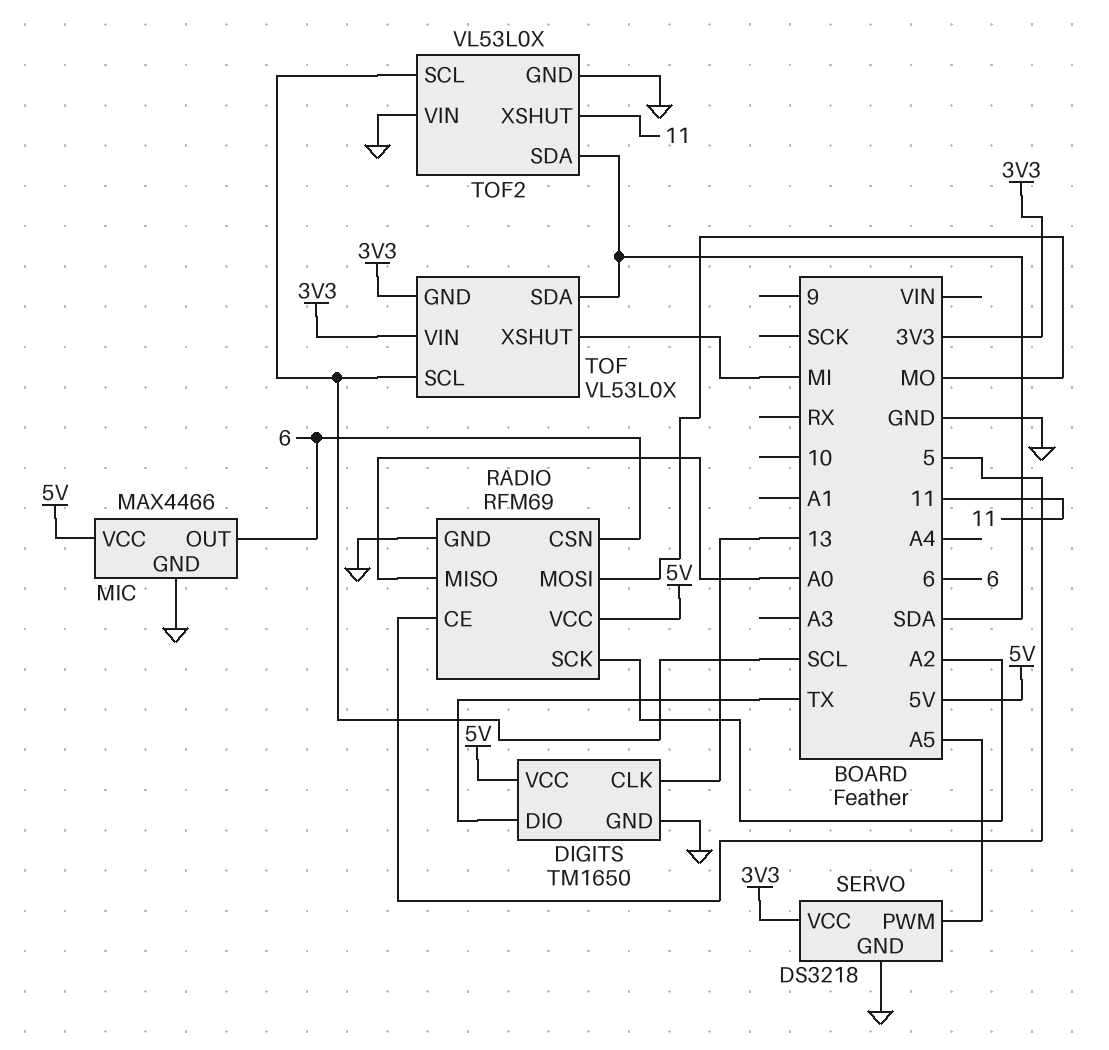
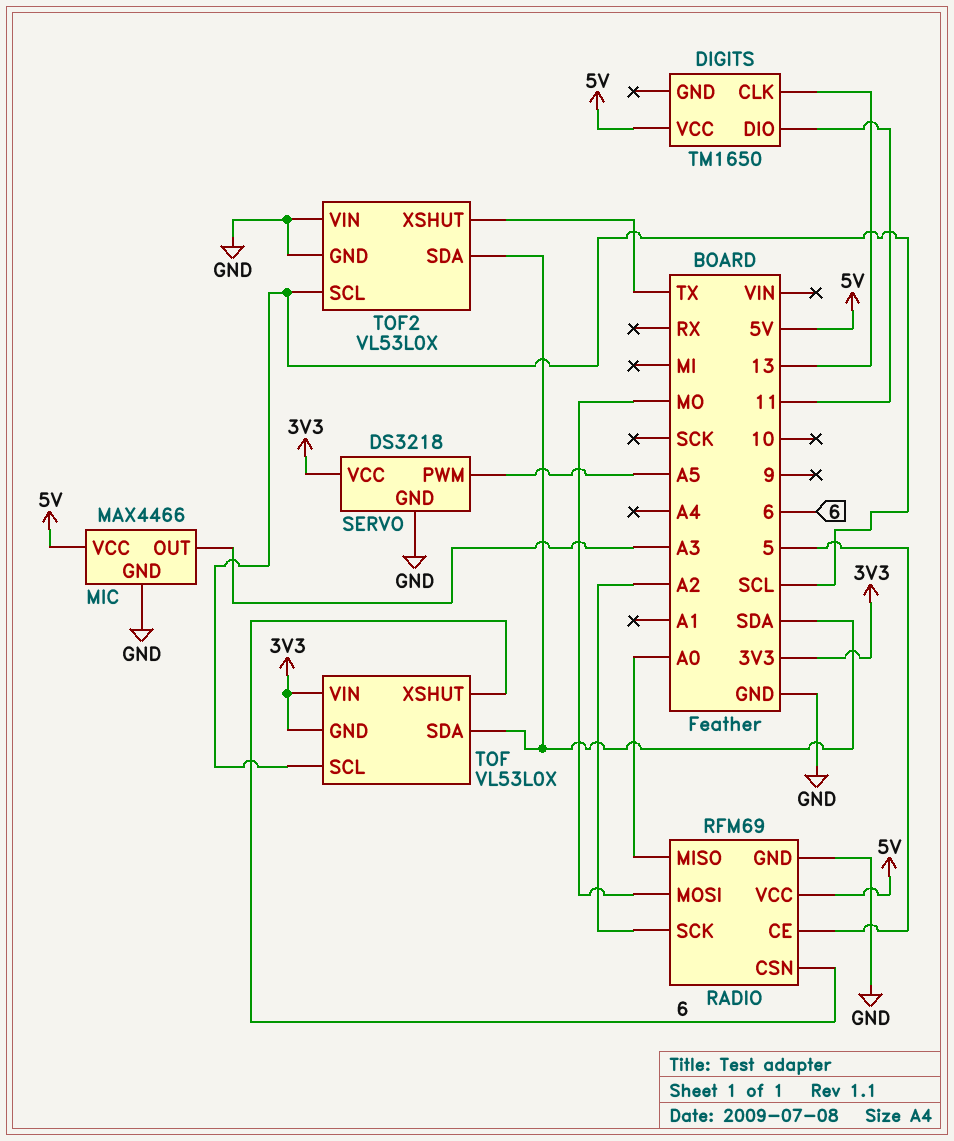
DIGITS pin DIO: TX -> 11
DIGITS pin GND: GND -> none
MIC pin OUT: 6 -> A3
TOF pin XSHUT: MI -> 6
TOF2 pin XSHUT: 11 -> TX

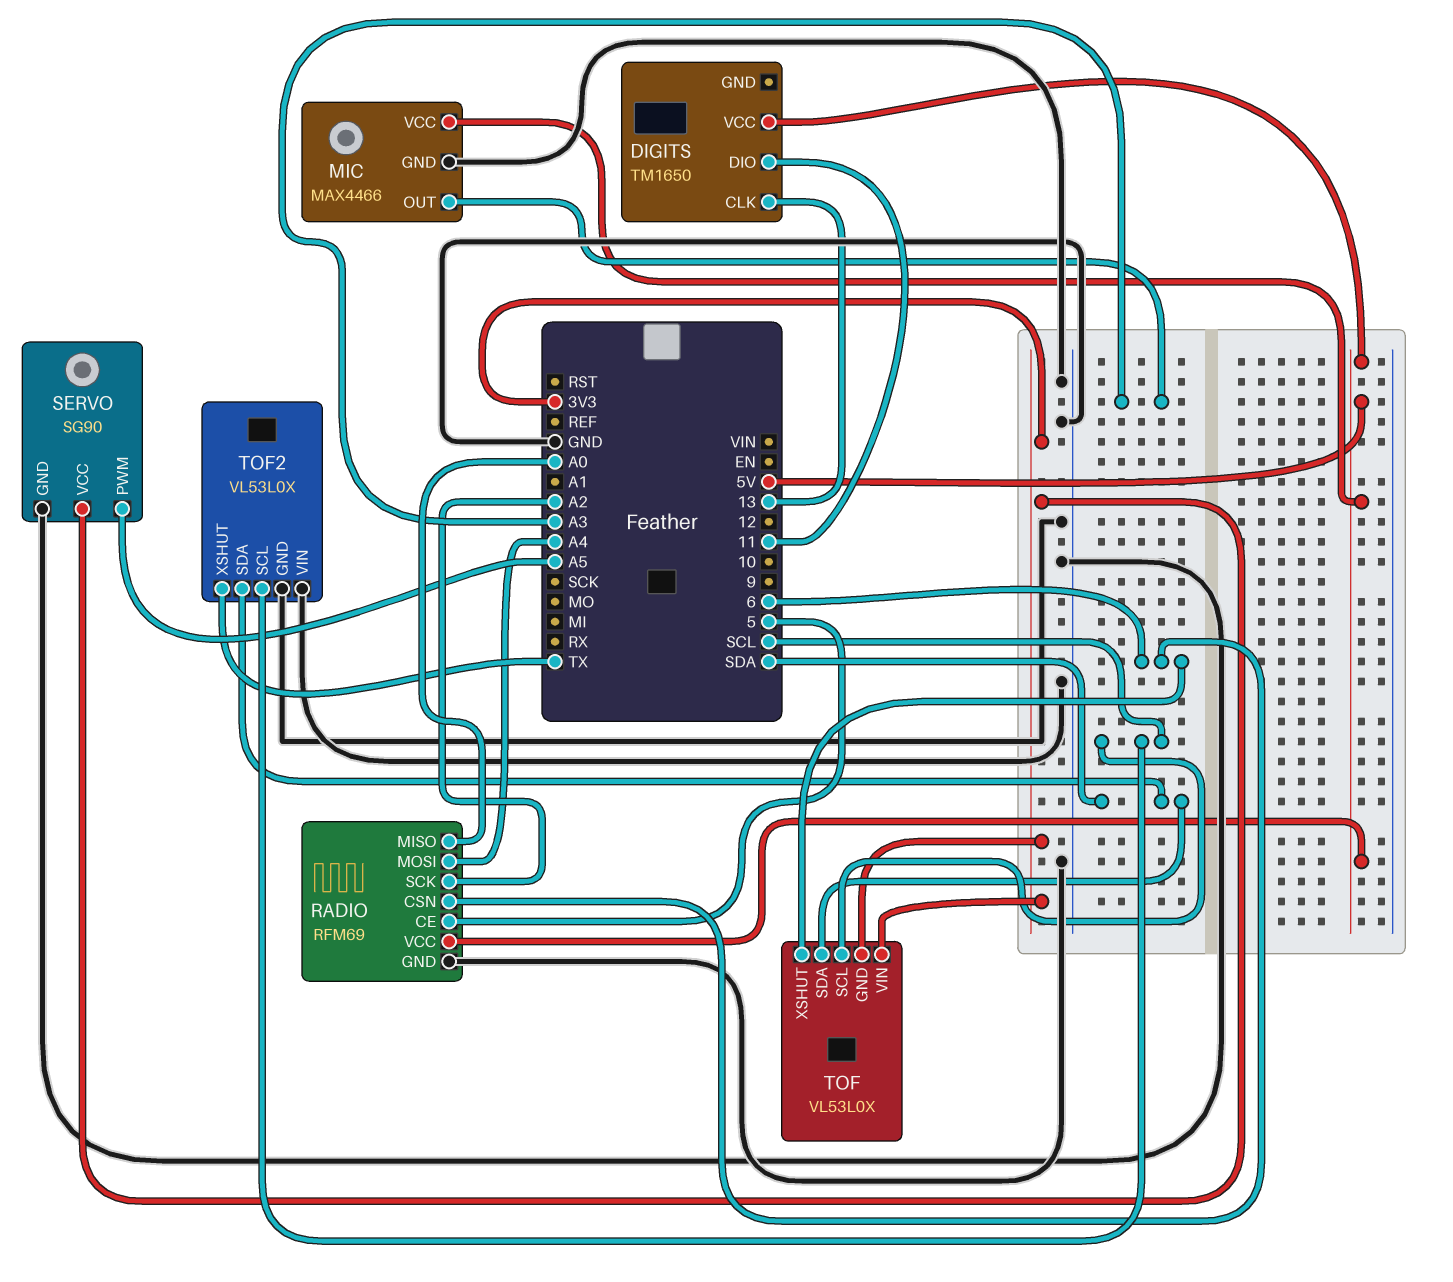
RADIO pin MOSI: MO -> A4
SERVO: DS3218 -> SG90

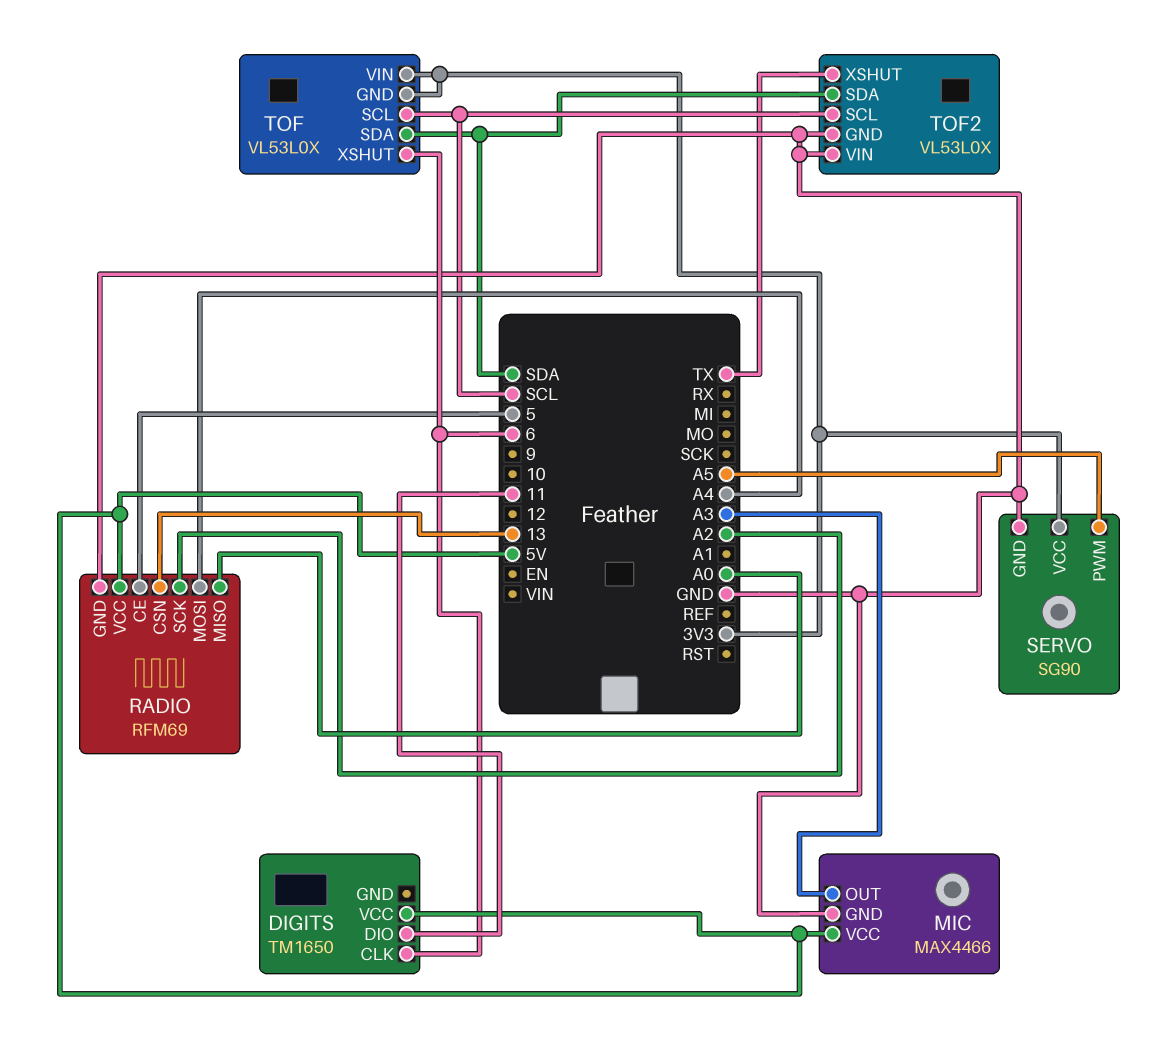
DIGITS pin CLK: 13 -> 6
RADIO pin CSN: 6 -> 13

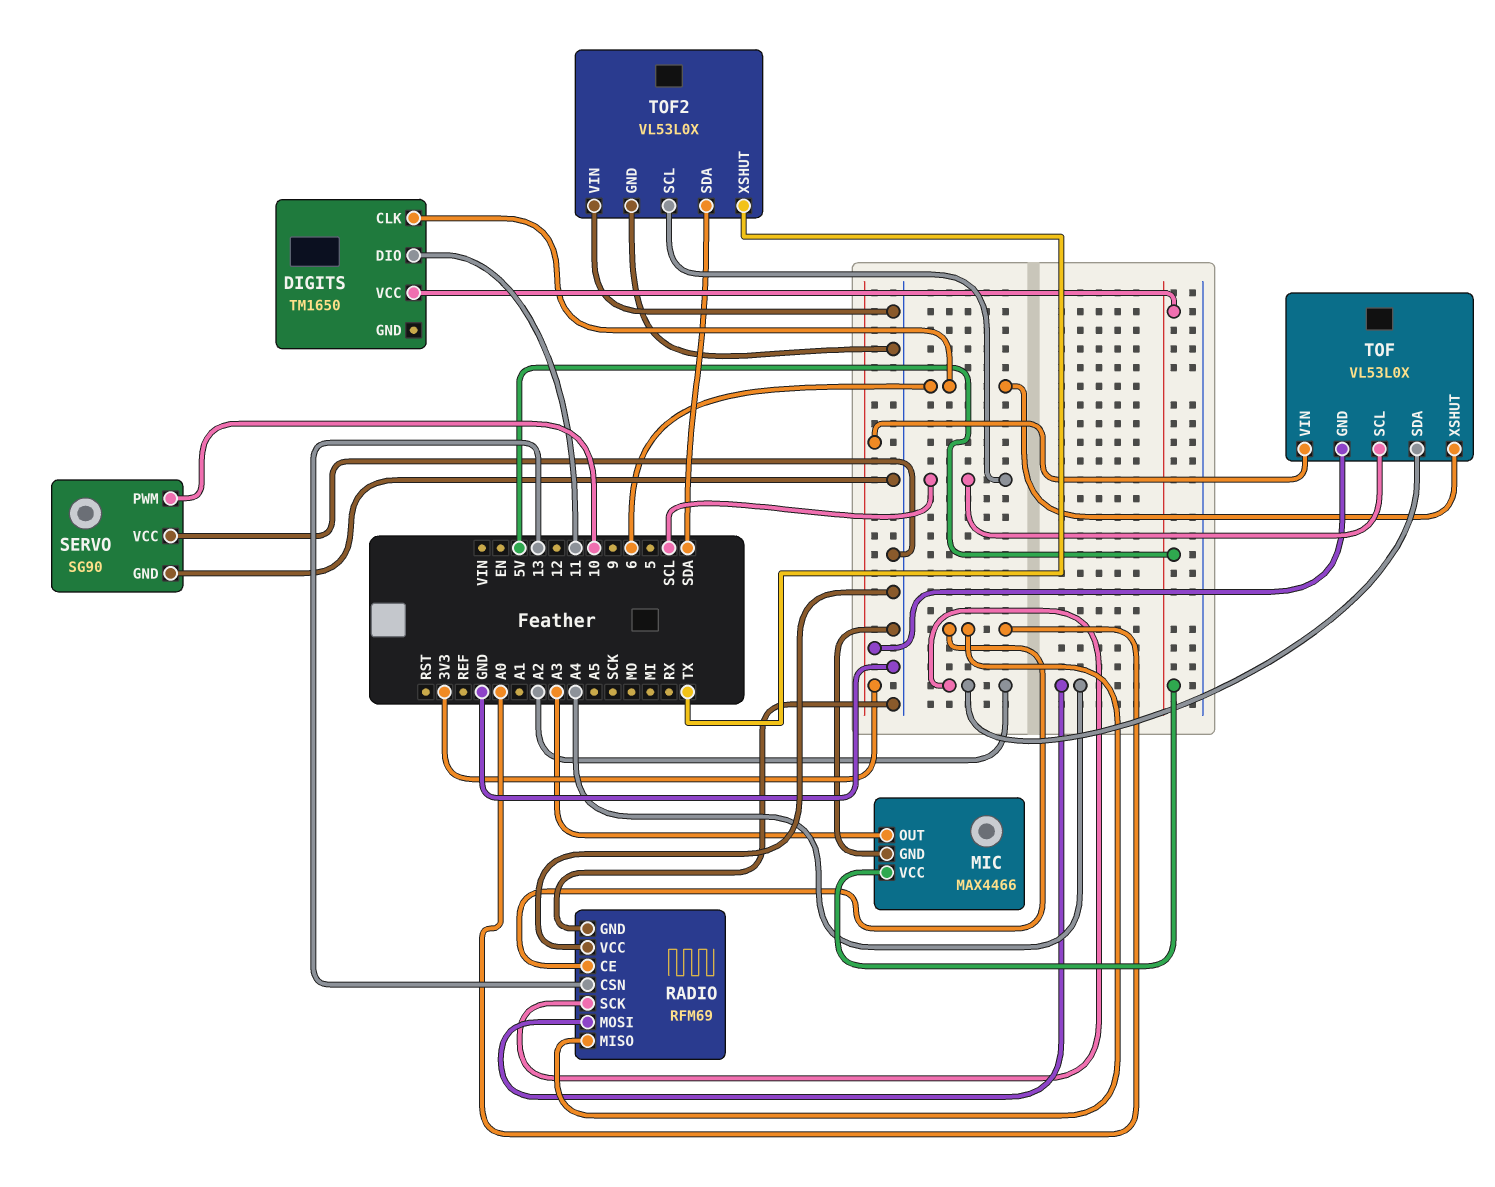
RADIO pin CE: 5 -> A0
RADIO pin VCC: 5V -> GND
SERVO pin PWM: A5 -> 10
SERVO pin VCC: 3V3 -> GND
TOF pin SDA: SDA -> A2

